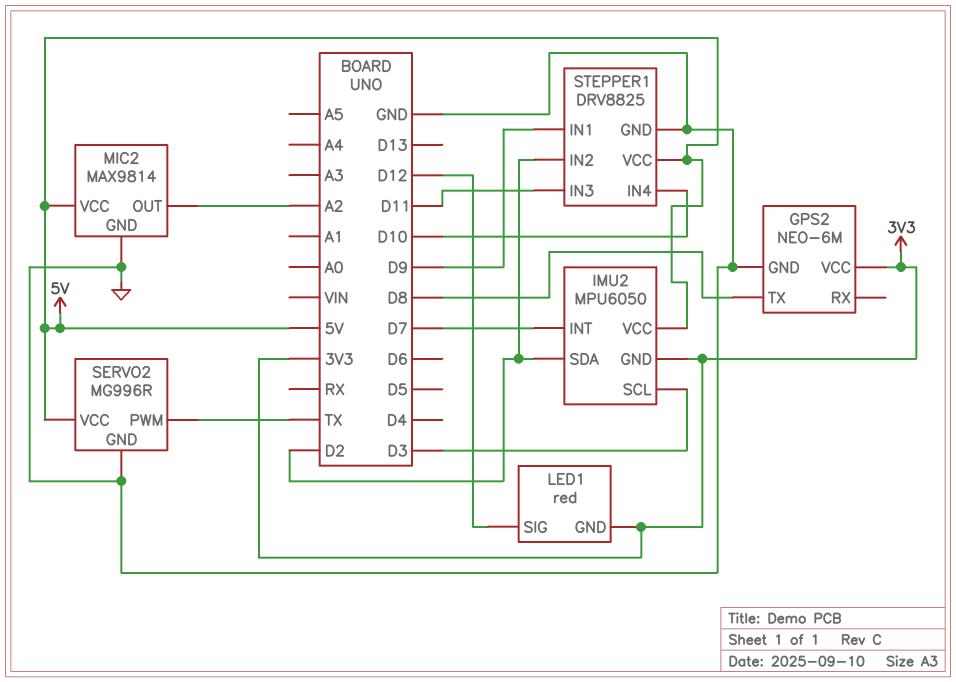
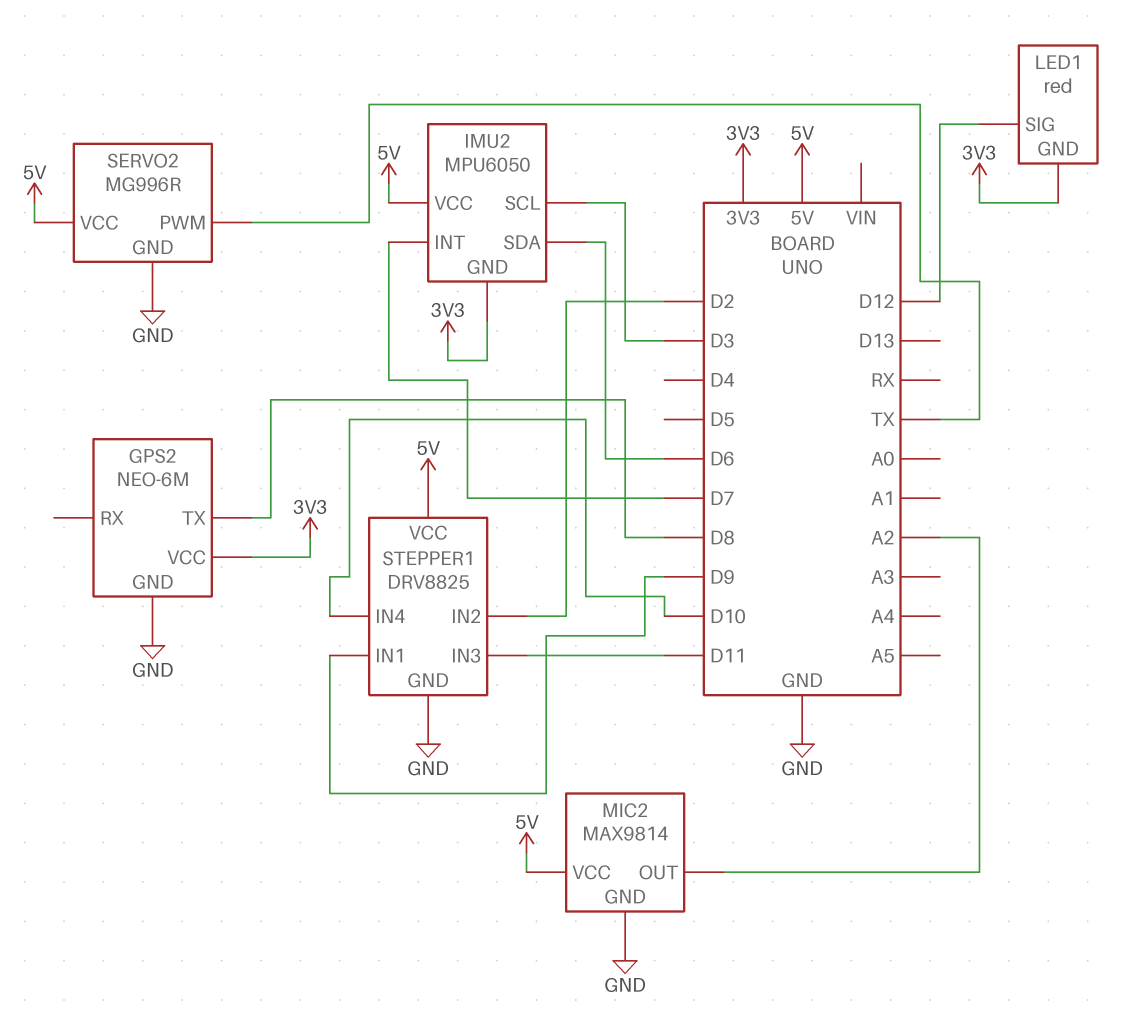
IMU2 pin SDA: D2 -> D6

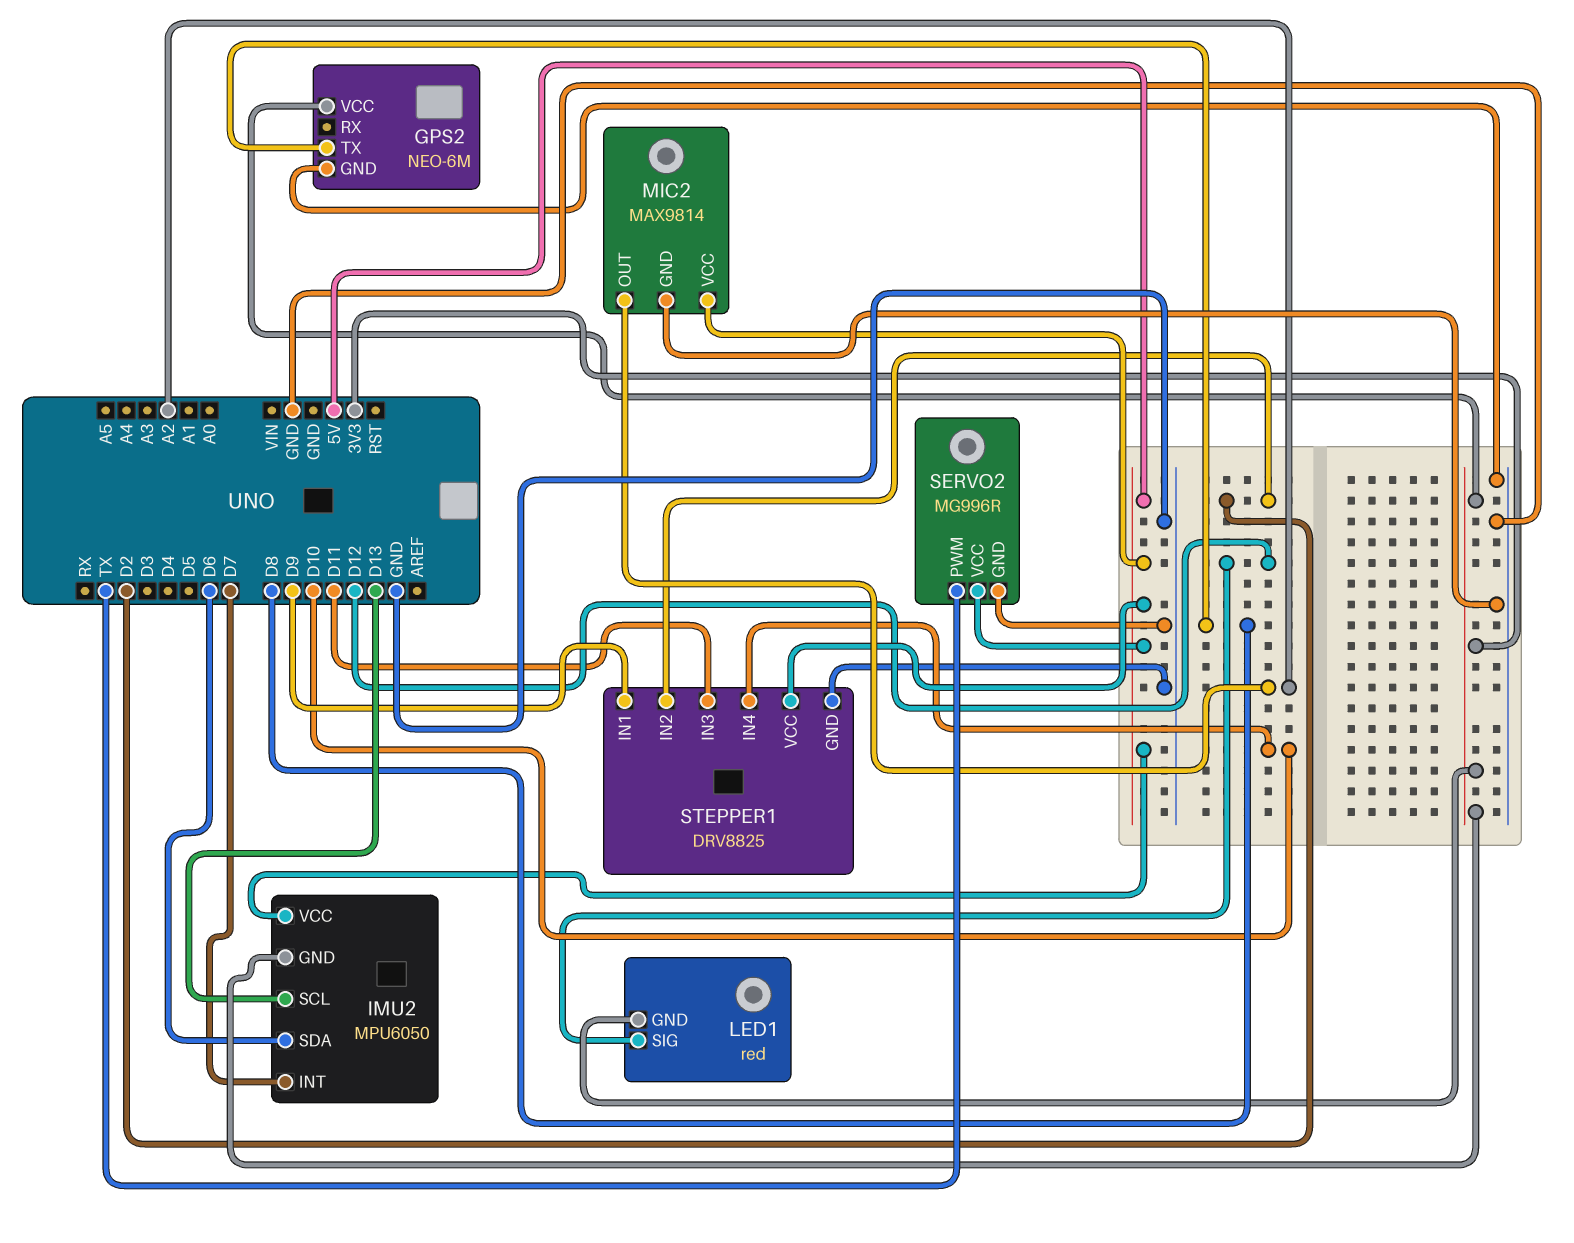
IMU2 pin SCL: D3 -> D13

